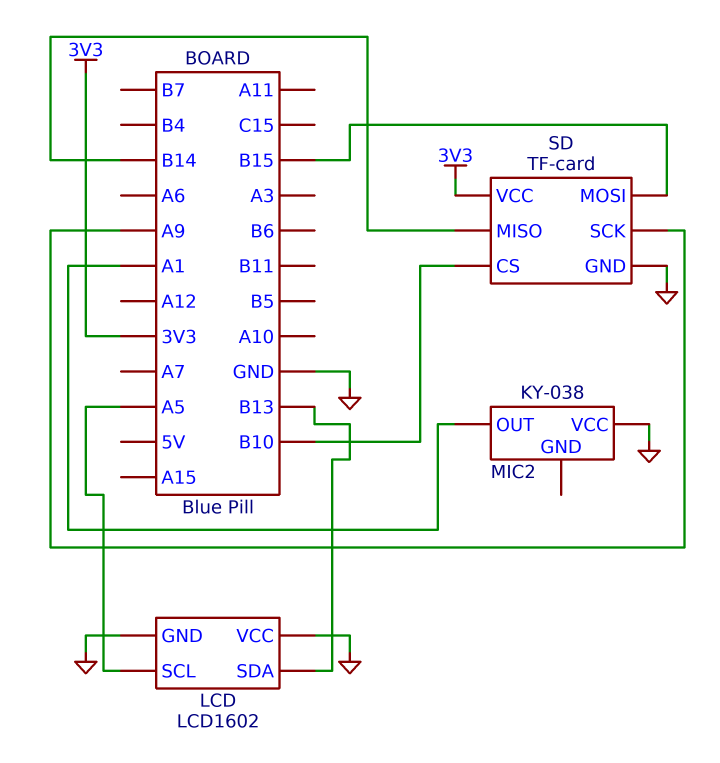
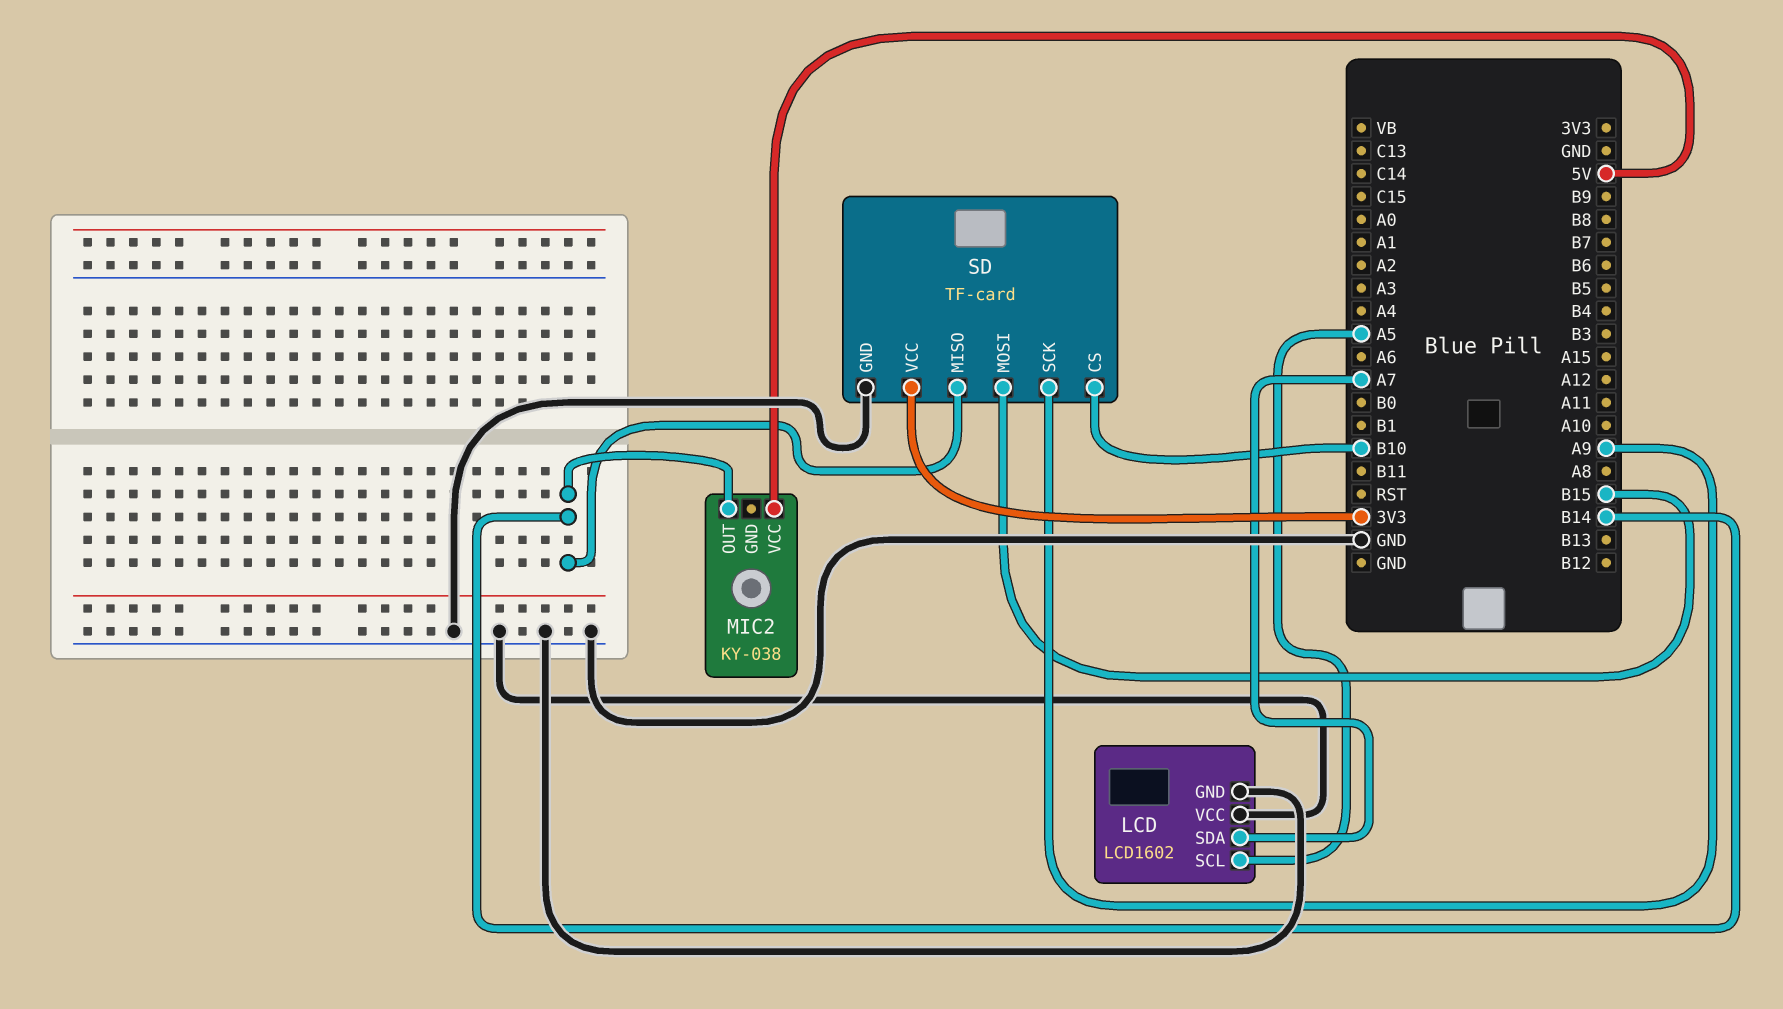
LCD pin SDA: B13 -> A7
MIC2 pin OUT: A1 -> B14
MIC2 pin VCC: GND -> 5V

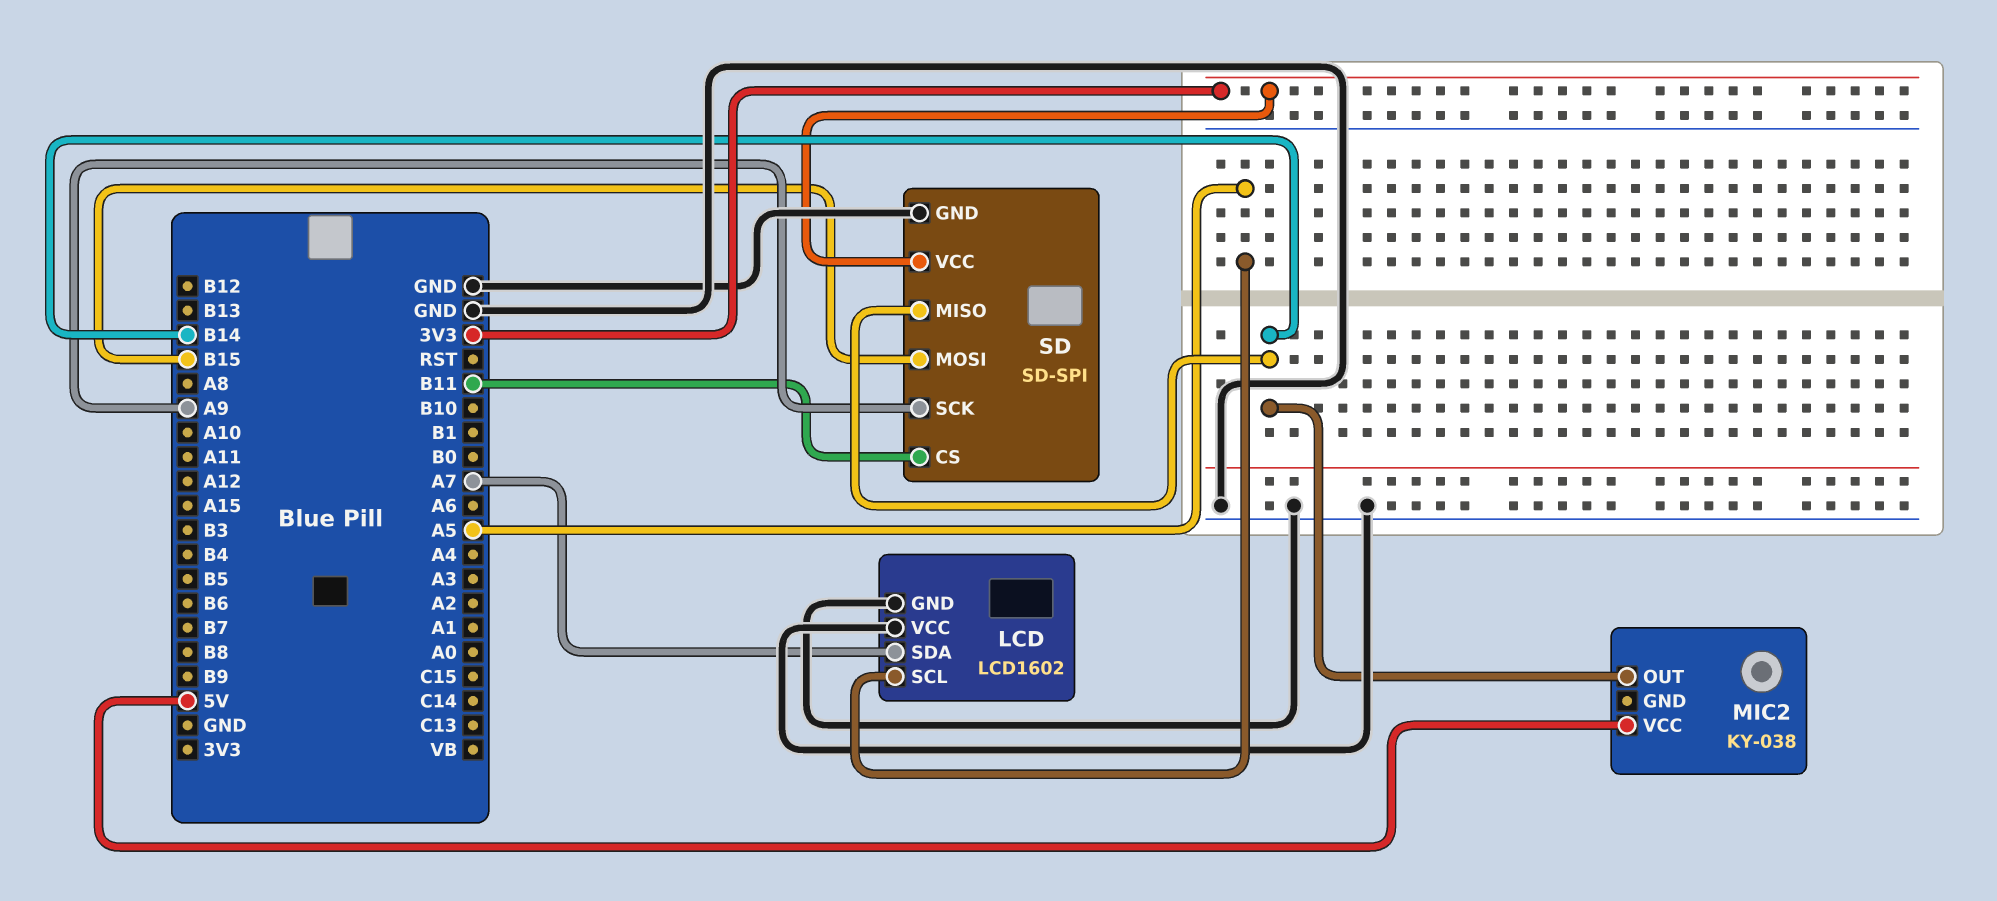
SD: TF-card -> SD-SPI
SD pin CS: B10 -> B11

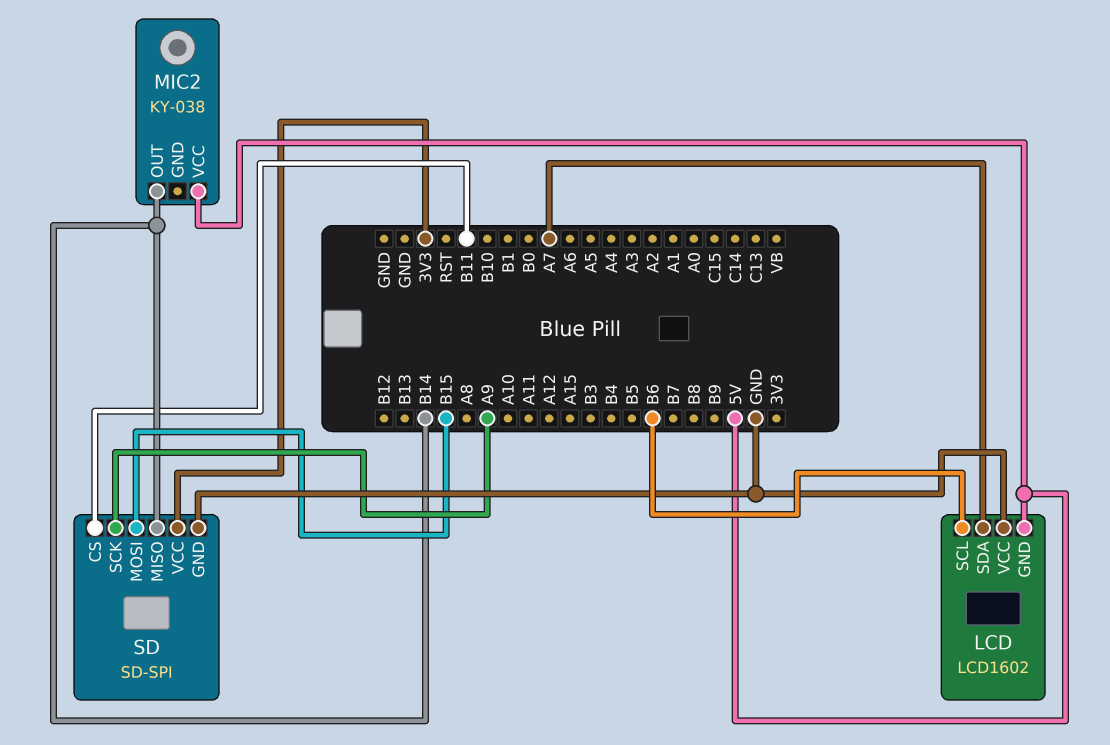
LCD pin GND: GND -> 5V
LCD pin SCL: A5 -> B6

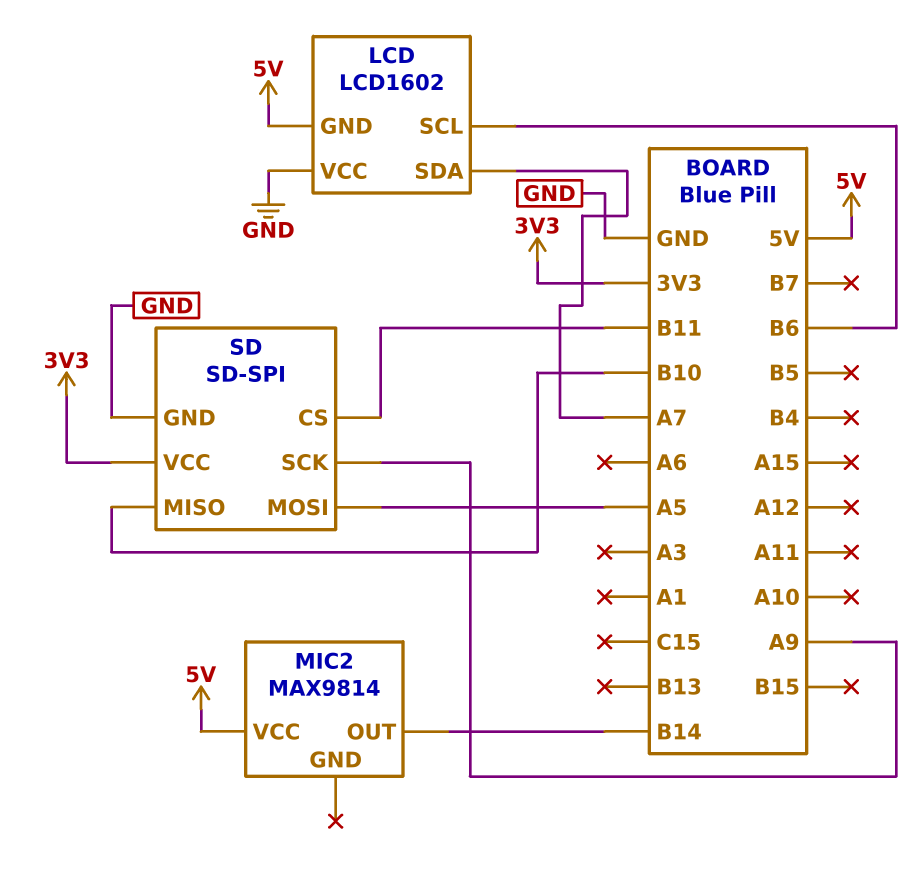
MIC2: KY-038 -> MAX9814
SD pin MISO: B14 -> B10
SD pin MOSI: B15 -> A5

